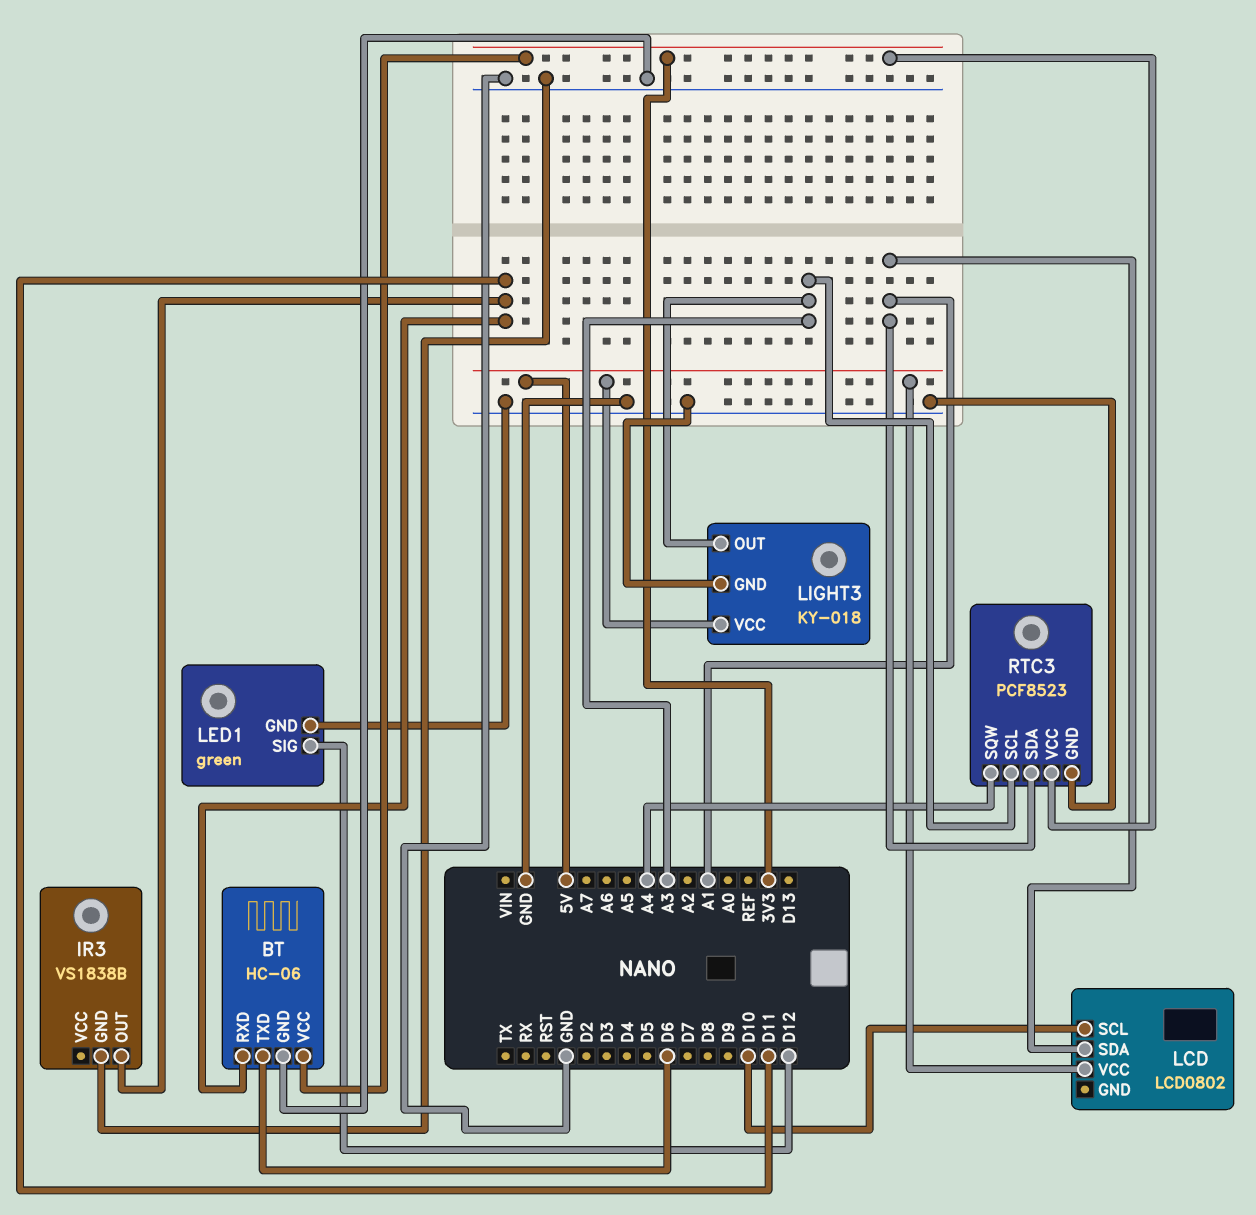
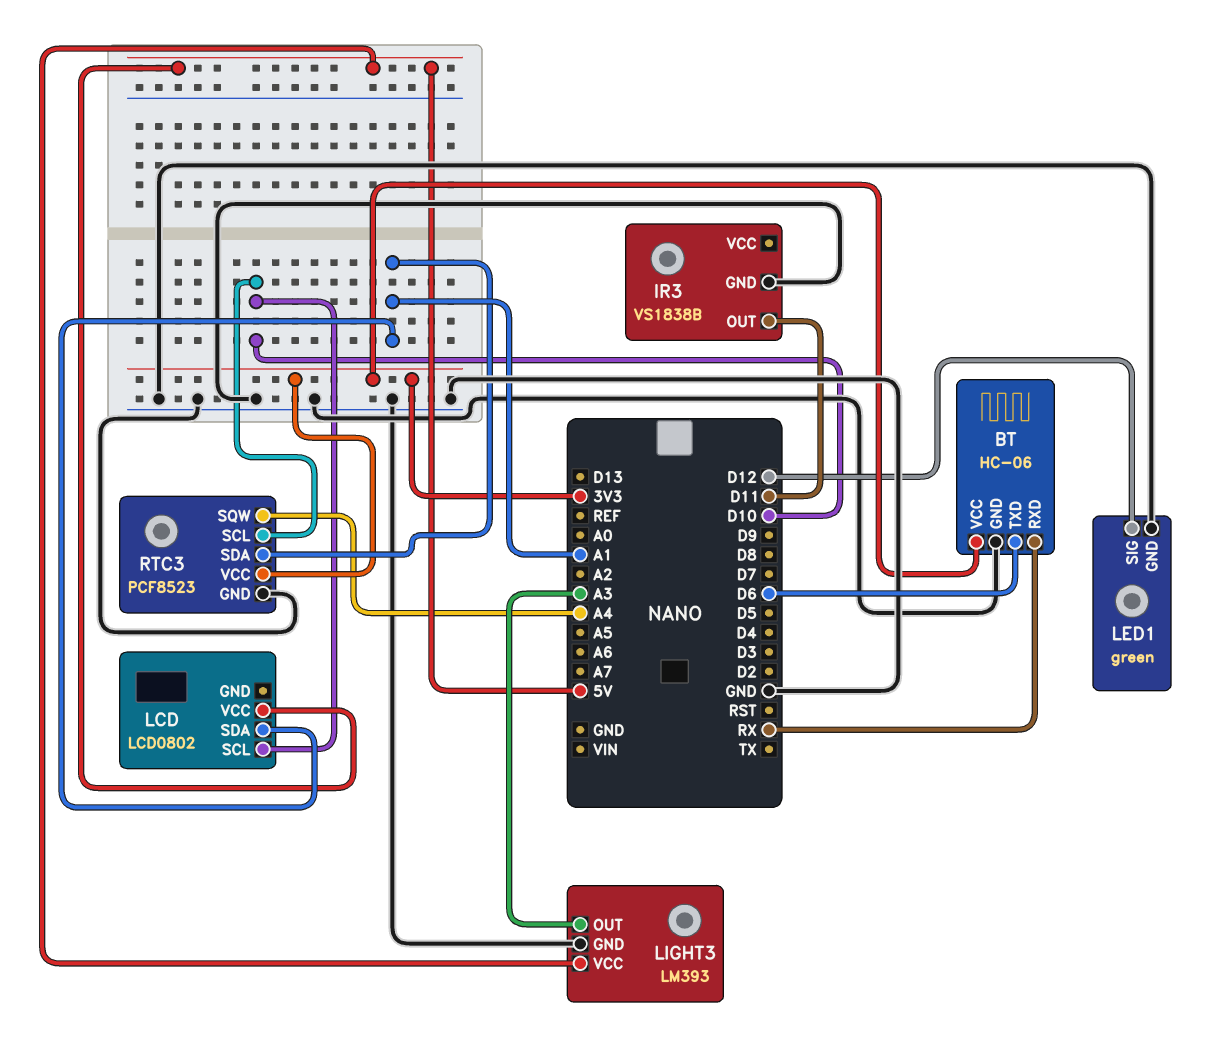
BT pin RXD: D11 -> RX
LIGHT3: KY-018 -> LM393
RTC3 pin SCL: A3 -> D10

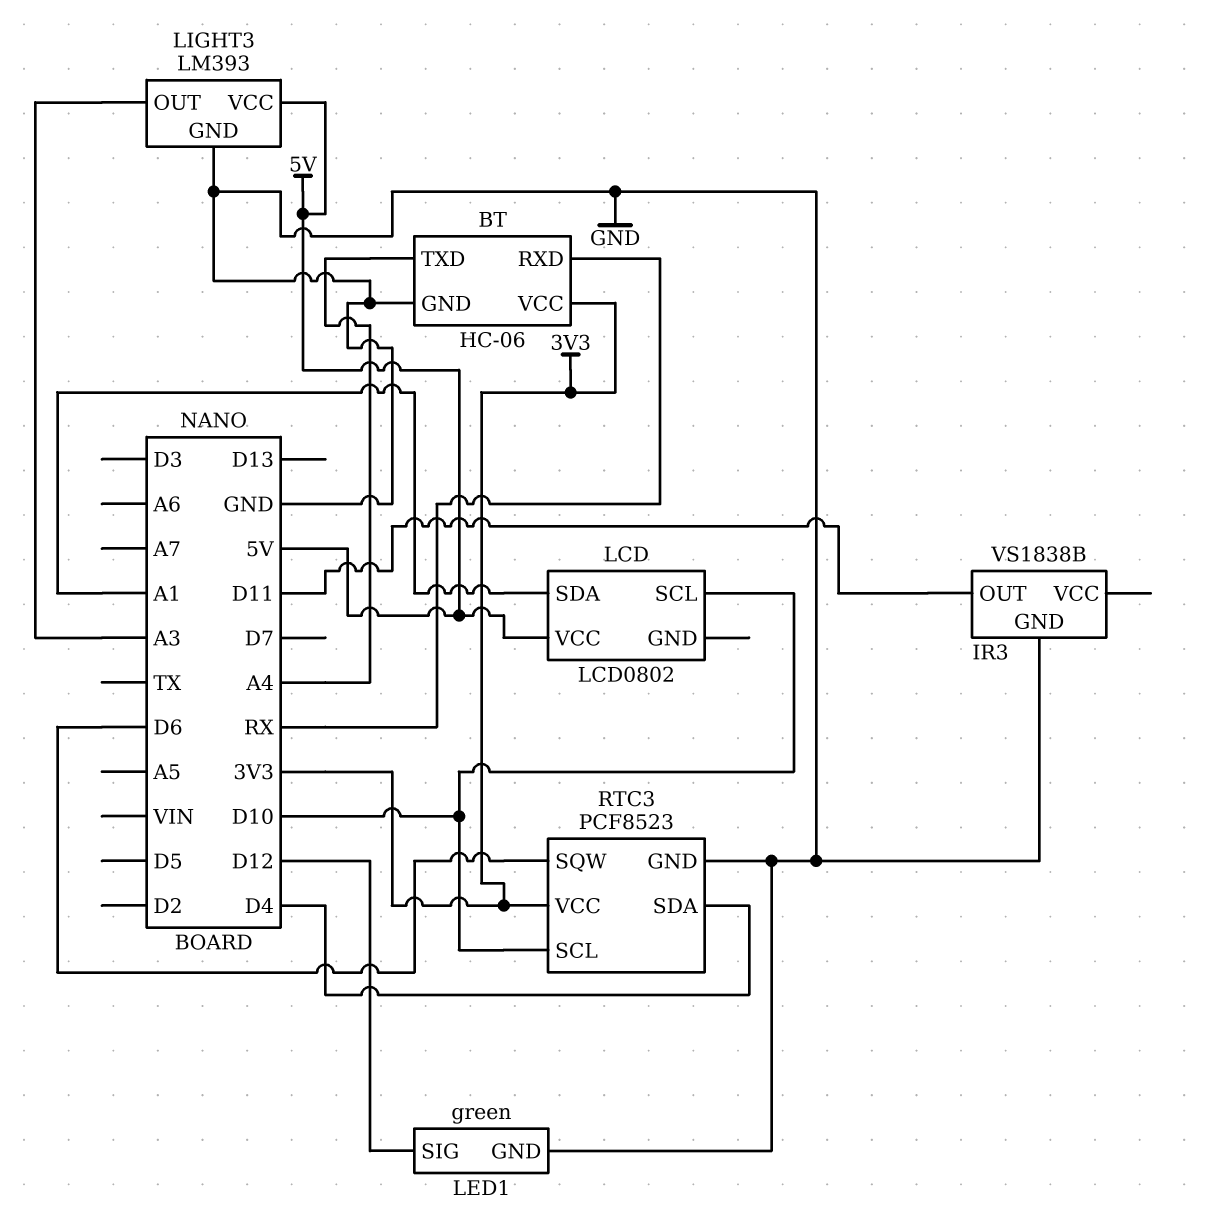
BT pin TXD: D6 -> A4
RTC3 pin SDA: A1 -> D4
RTC3 pin SQW: A4 -> D6

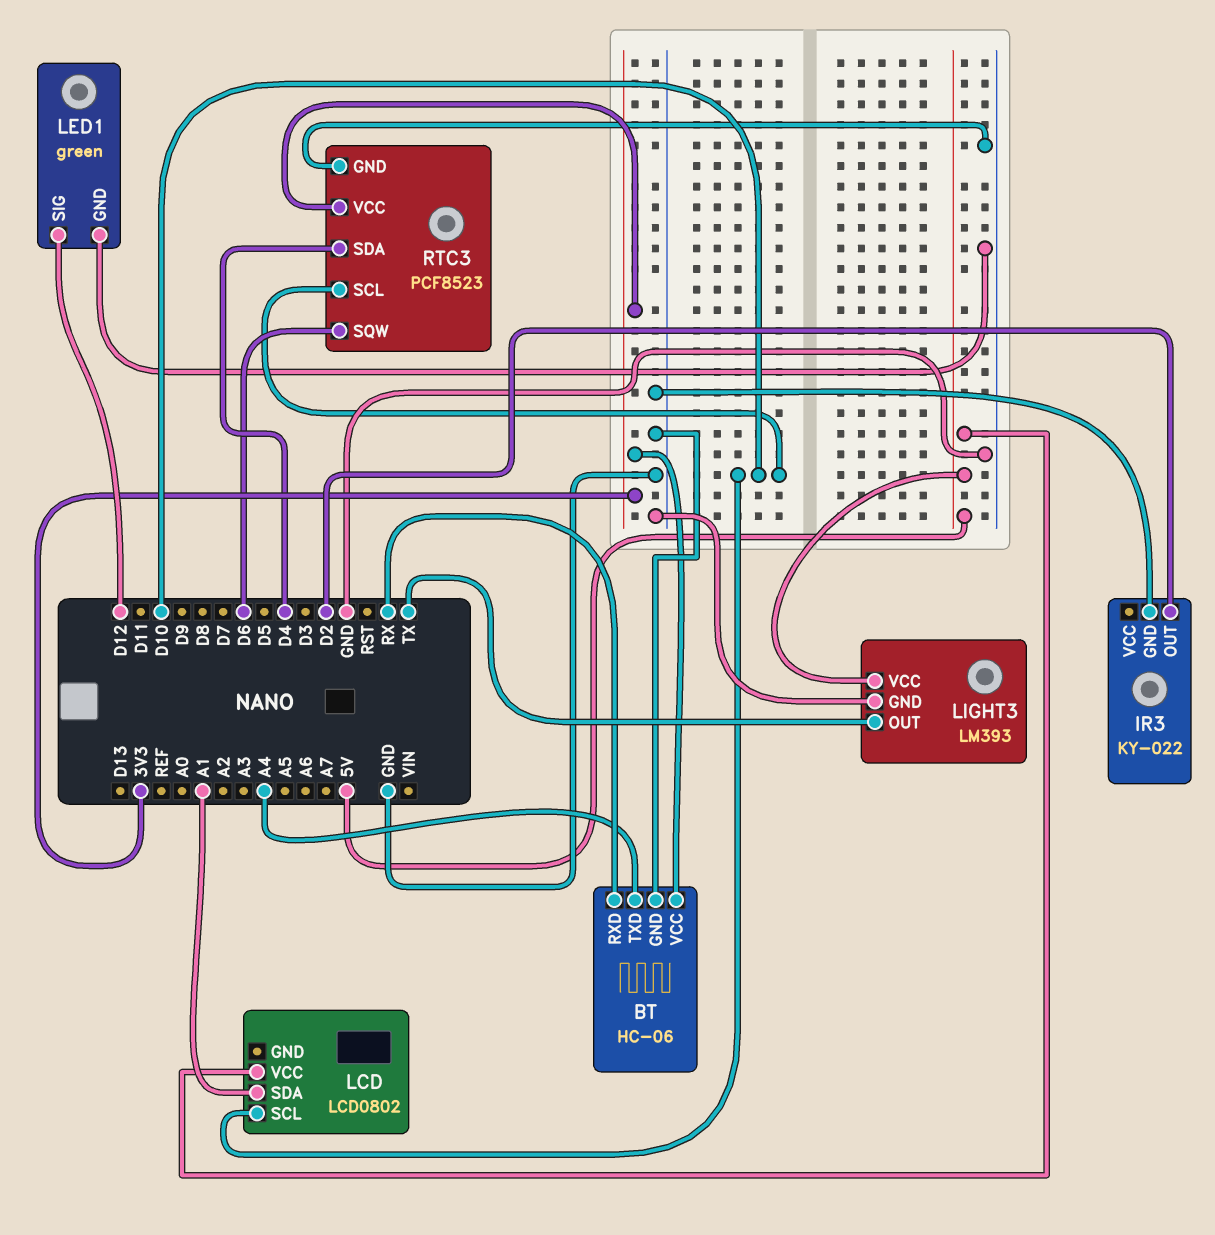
IR3: VS1838B -> KY-022
IR3 pin OUT: D11 -> D2
LIGHT3 pin OUT: A3 -> TX

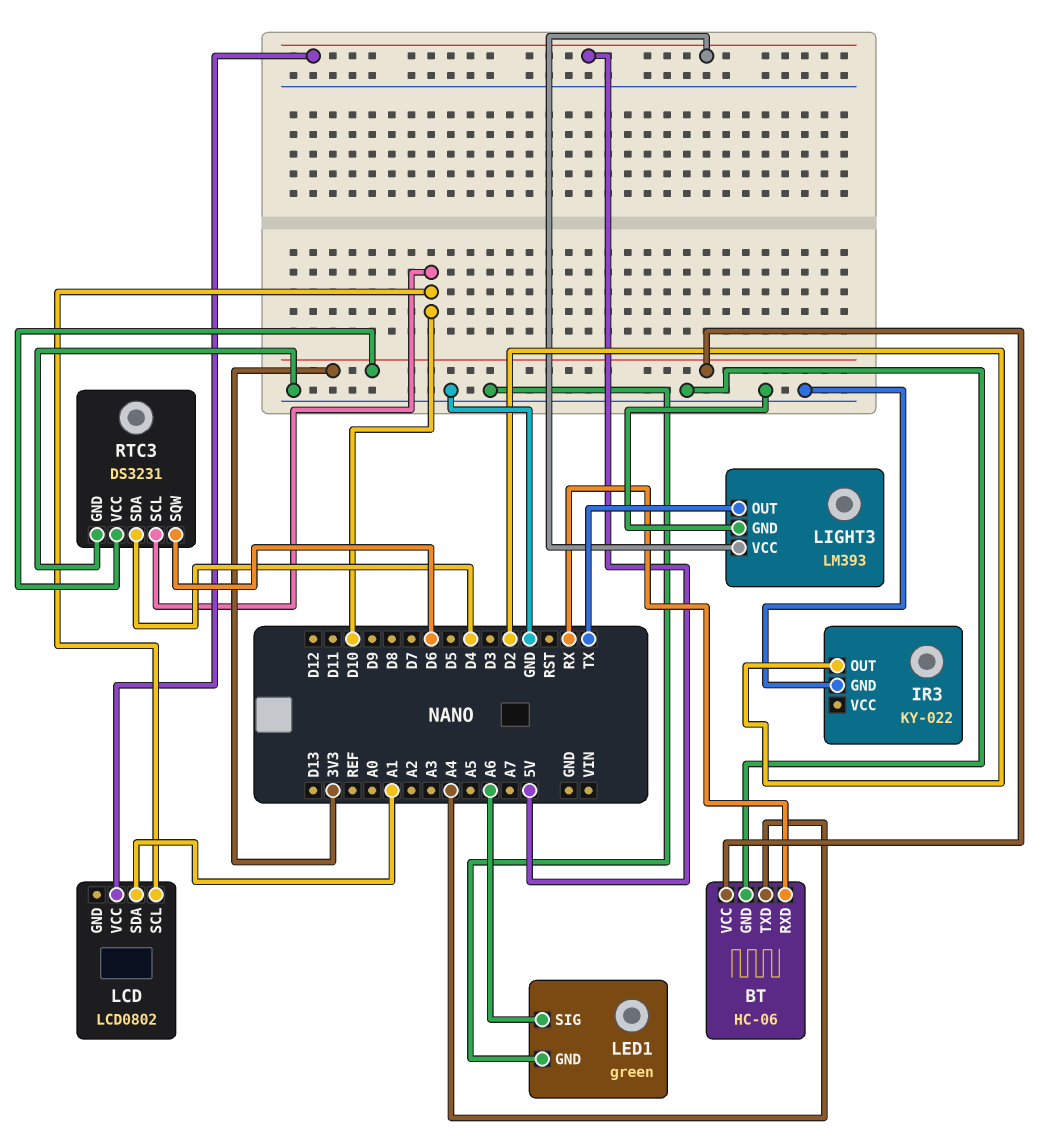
LED1 pin SIG: D12 -> A6
RTC3: PCF8523 -> DS3231

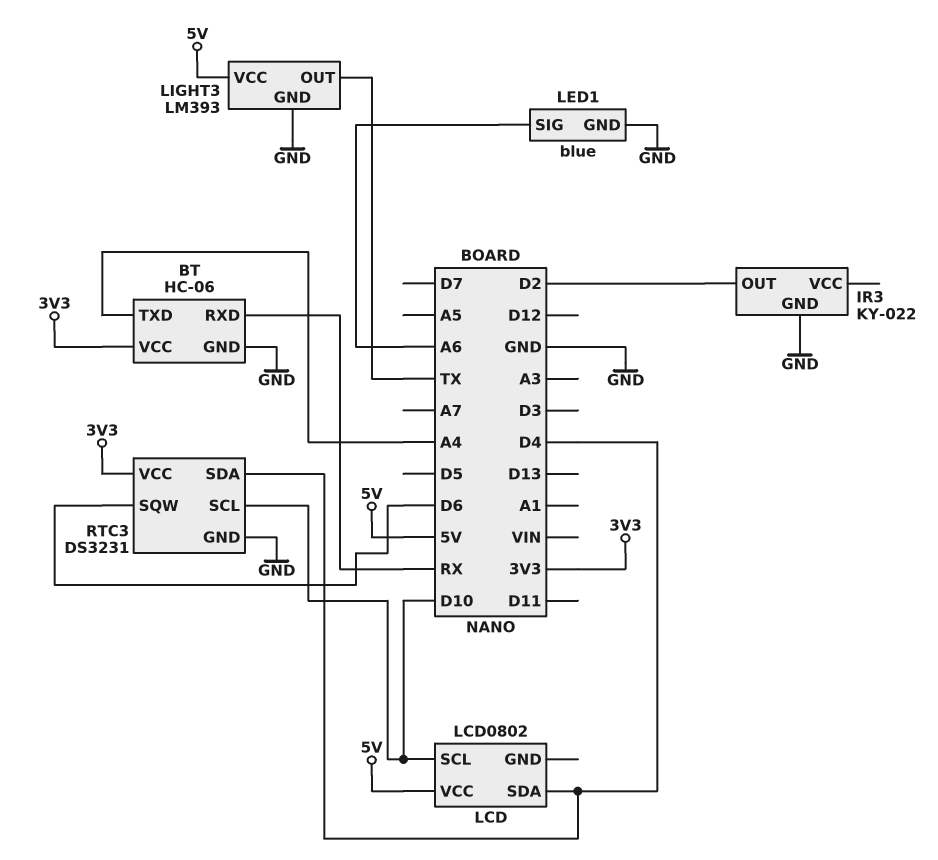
LCD pin SDA: A1 -> D4
LED1: green -> blue

